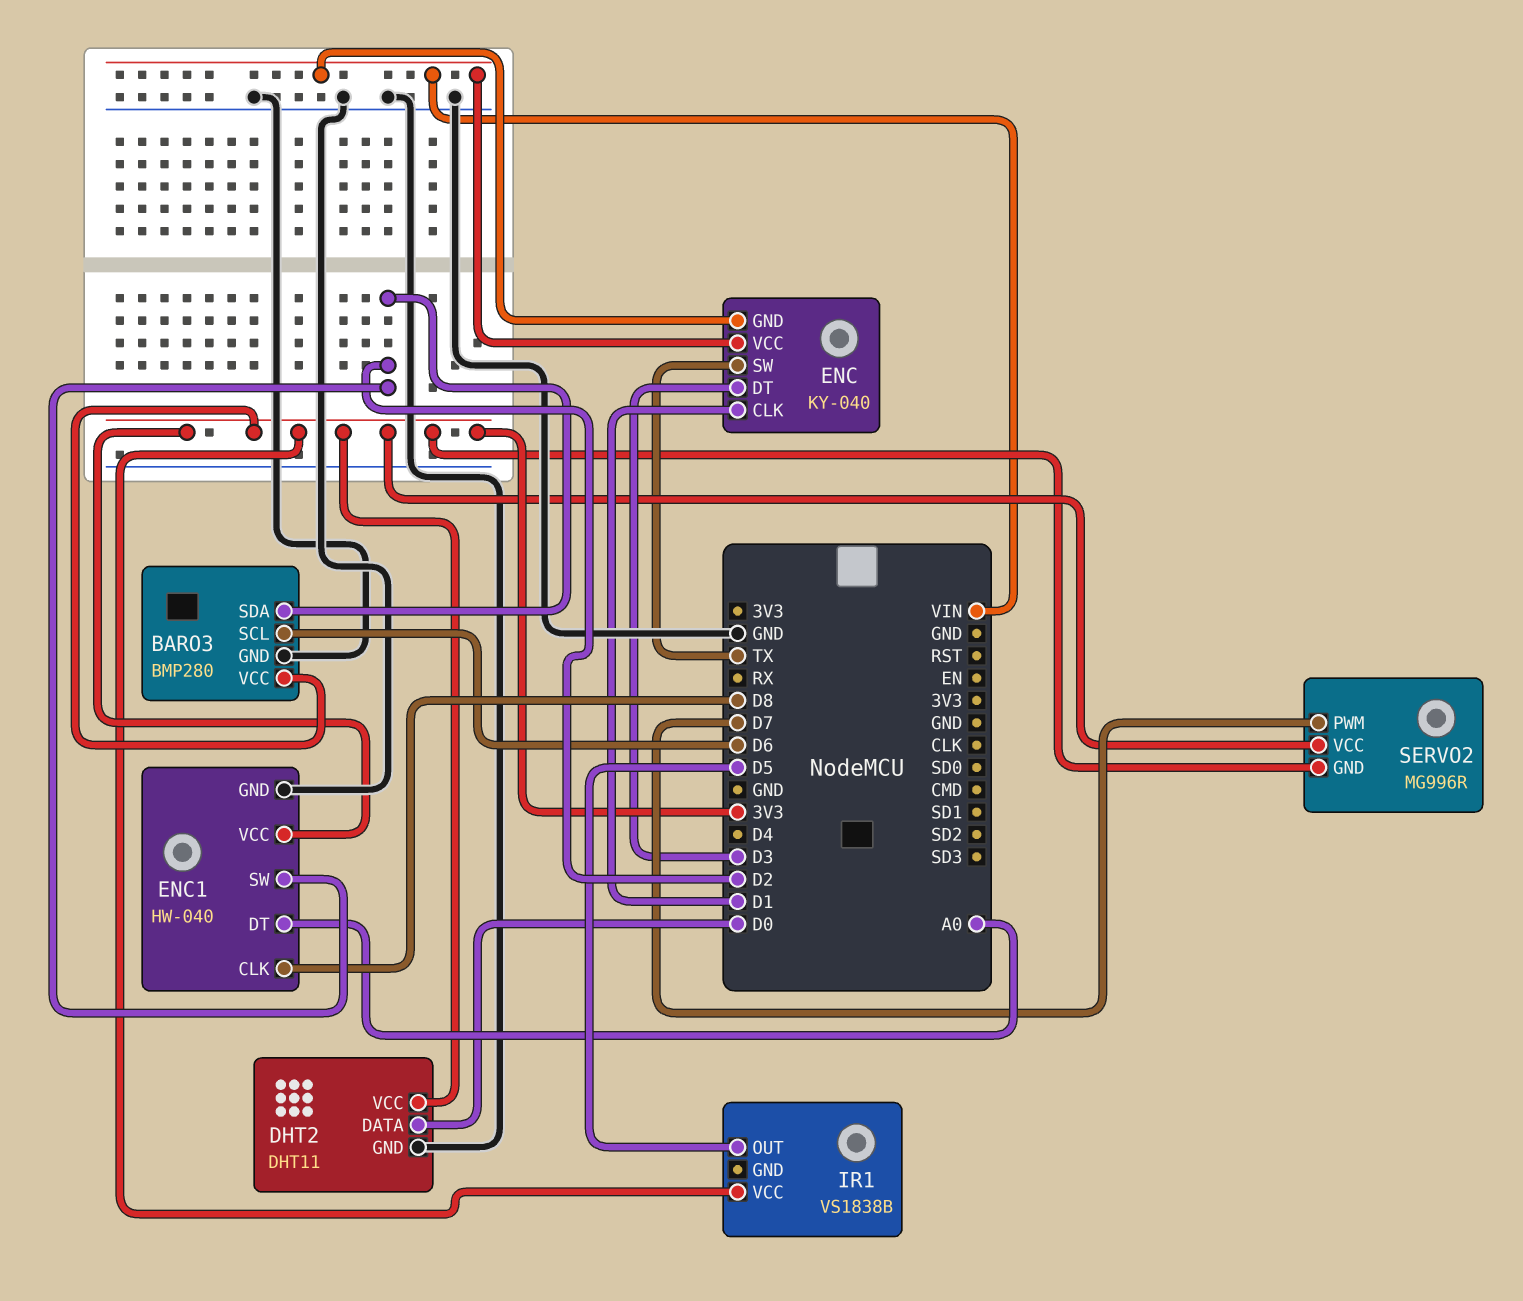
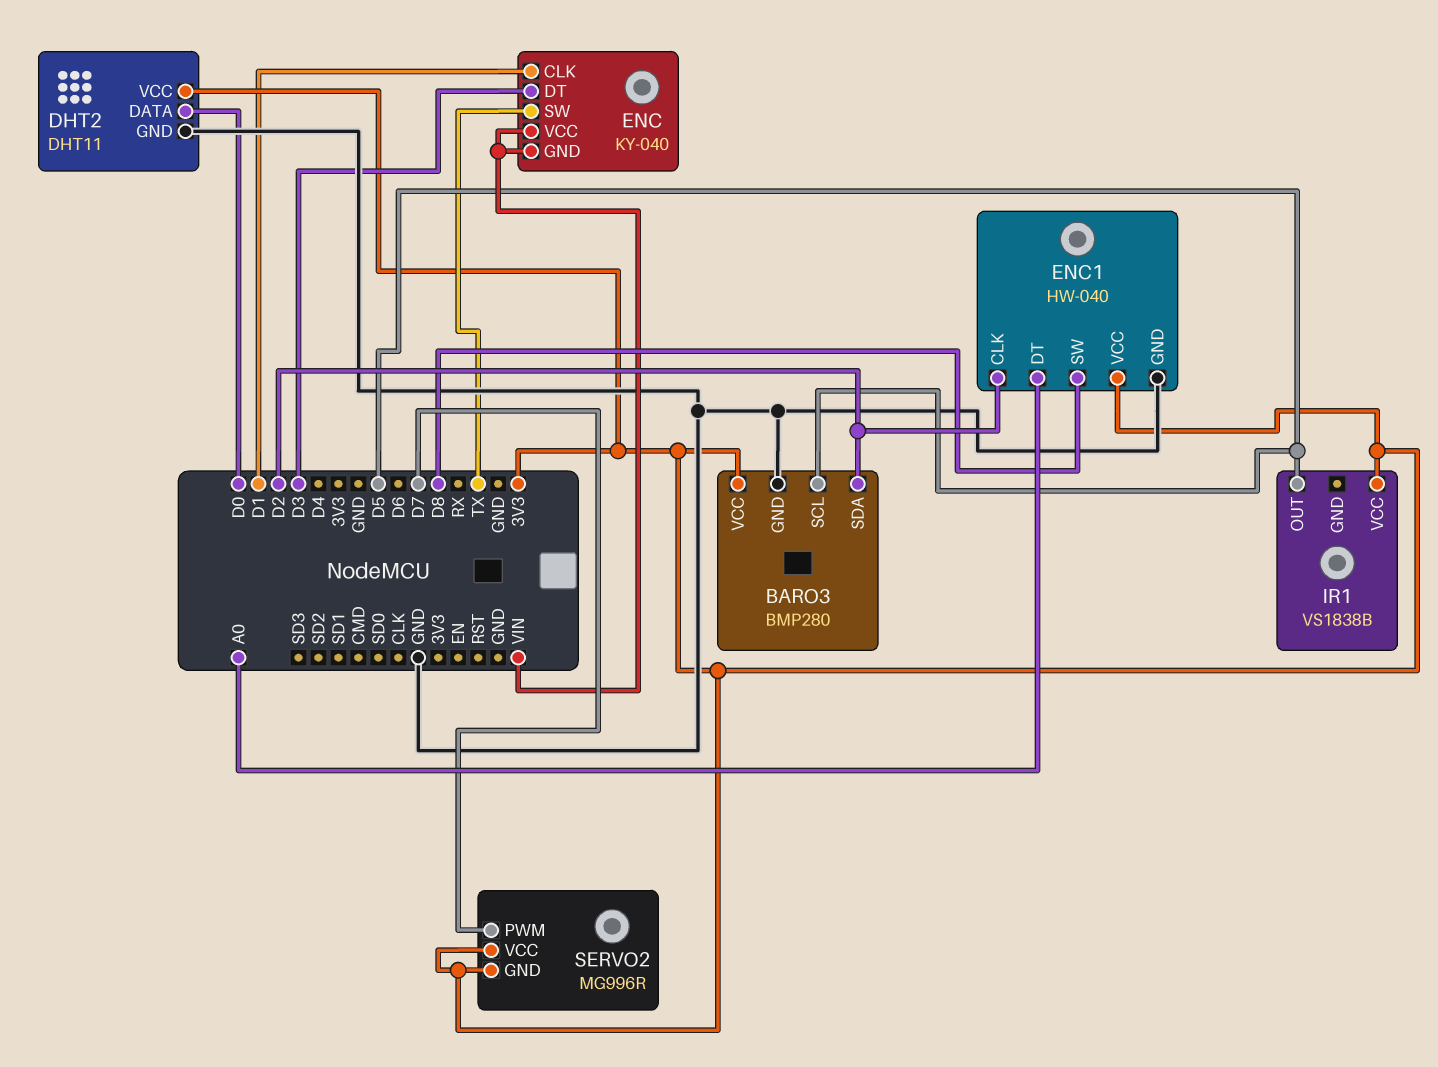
BARO3 pin SCL: D6 -> D5
ENC1 pin CLK: D8 -> D2
ENC1 pin SW: D2 -> D8

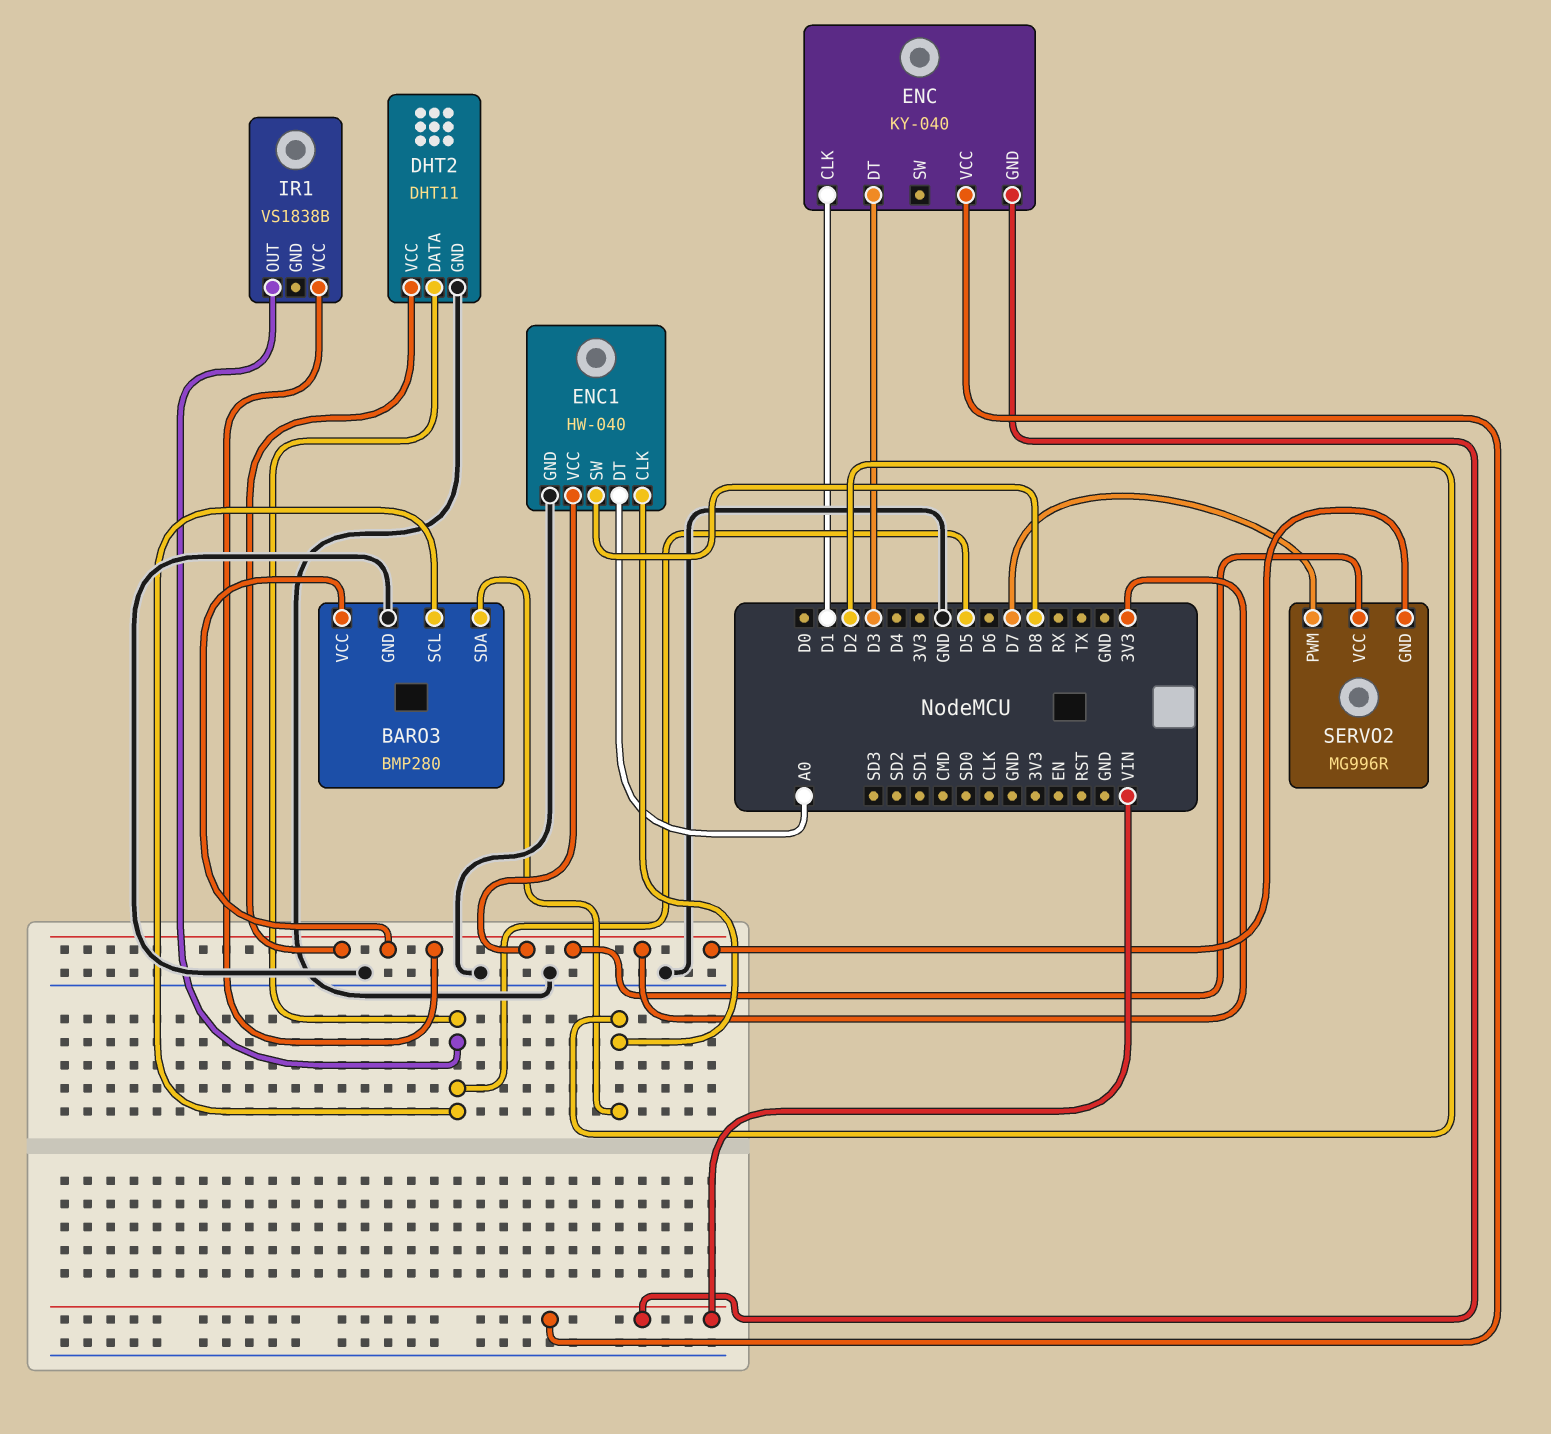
DHT2 pin DATA: D0 -> D5
ENC pin SW: TX -> none

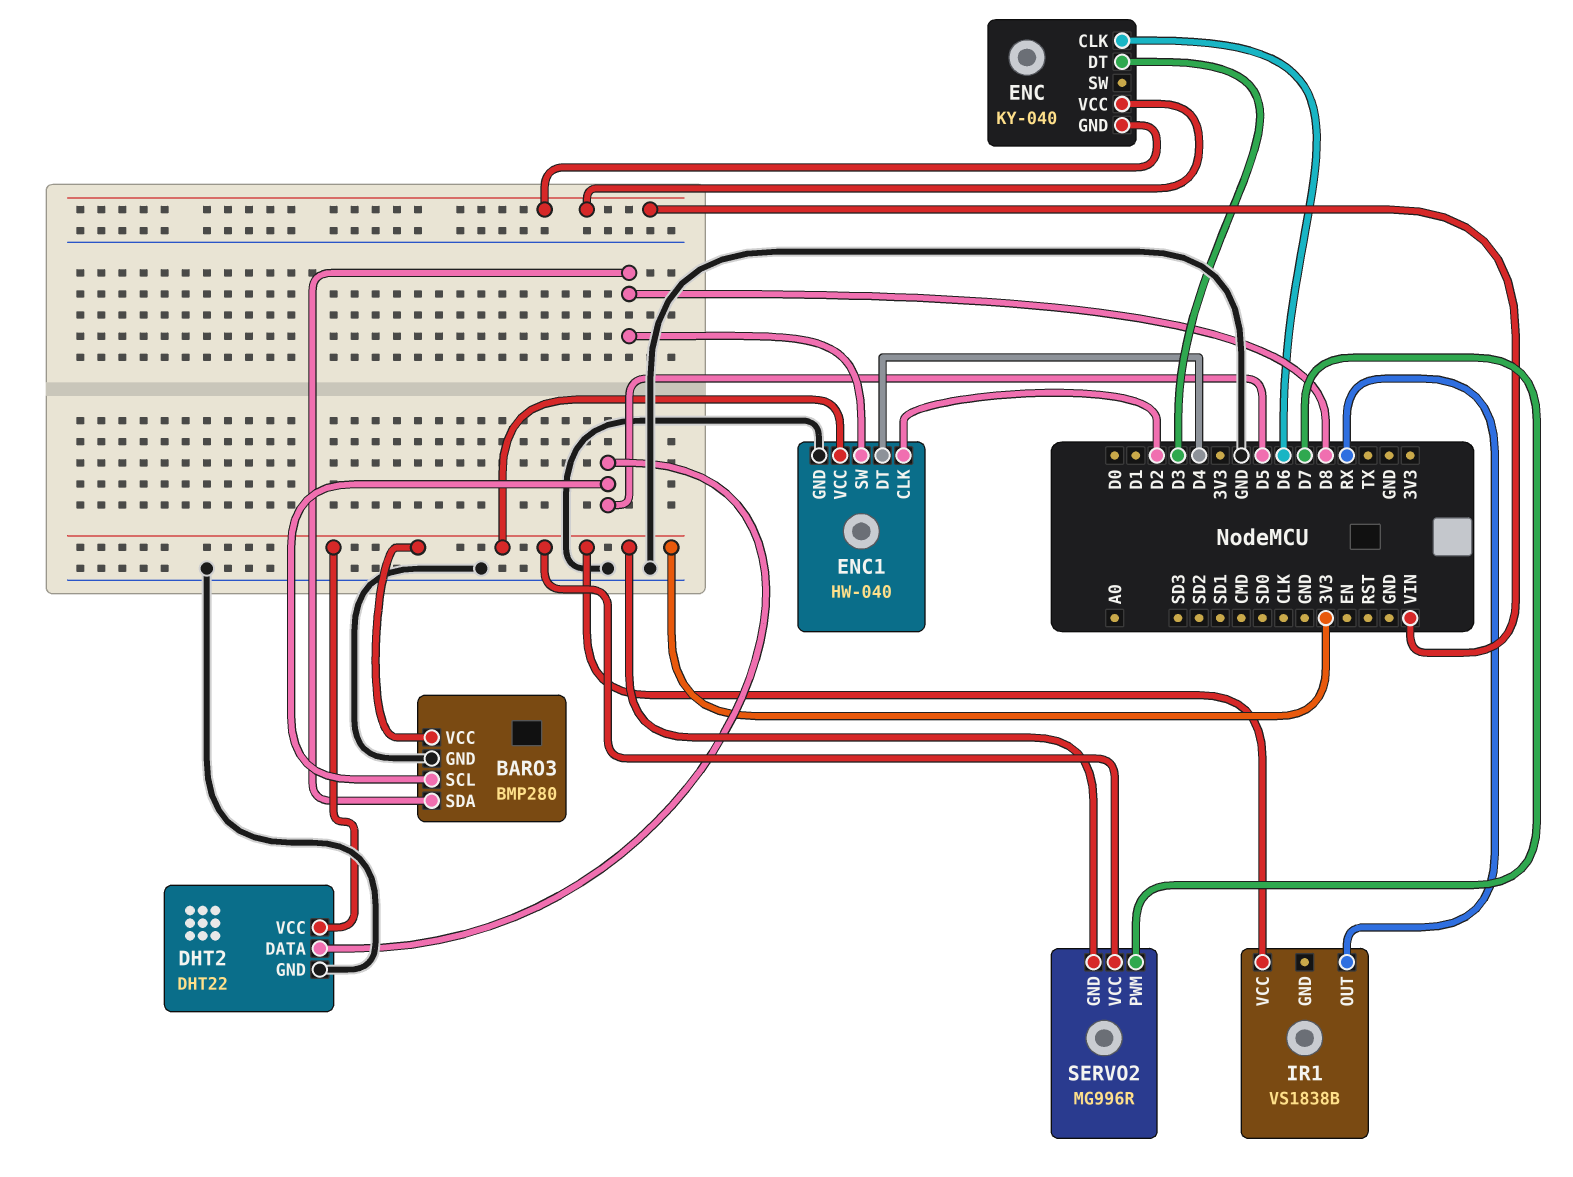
BARO3 pin SDA: D2 -> D8
DHT2: DHT11 -> DHT22
ENC pin CLK: D1 -> D6
ENC1 pin DT: A0 -> D4
IR1 pin OUT: D5 -> RX

